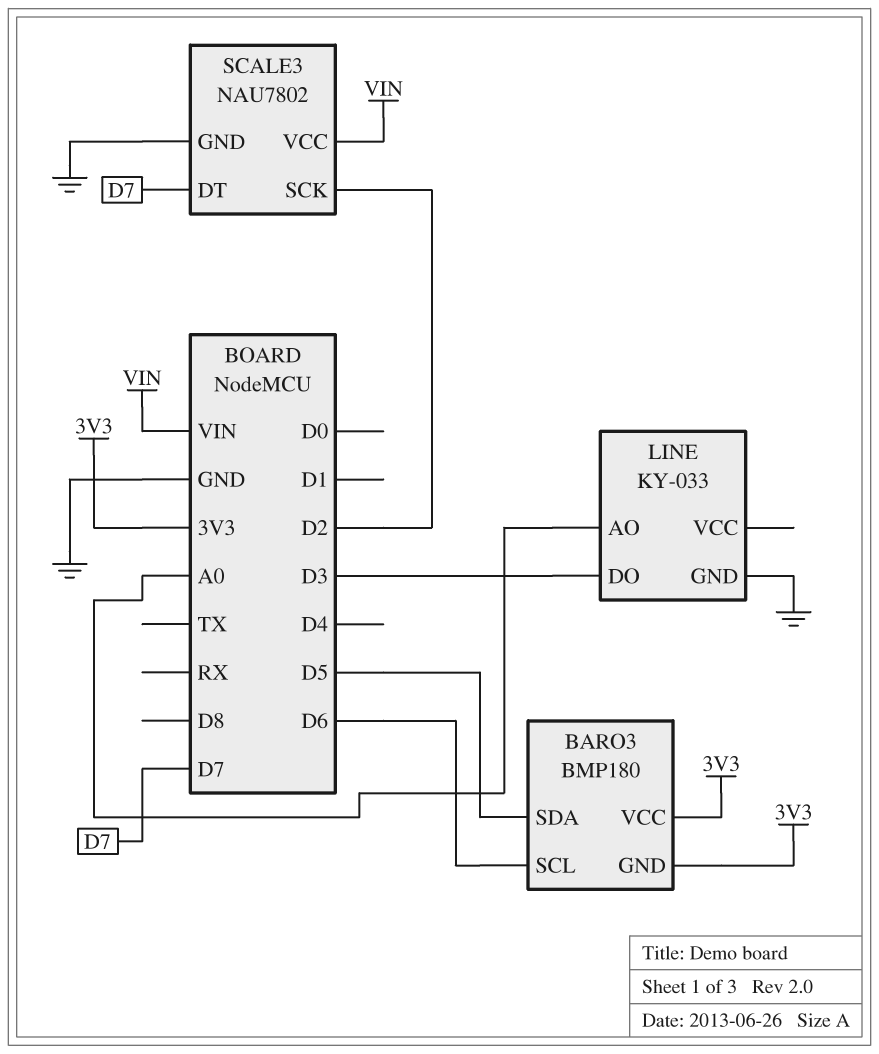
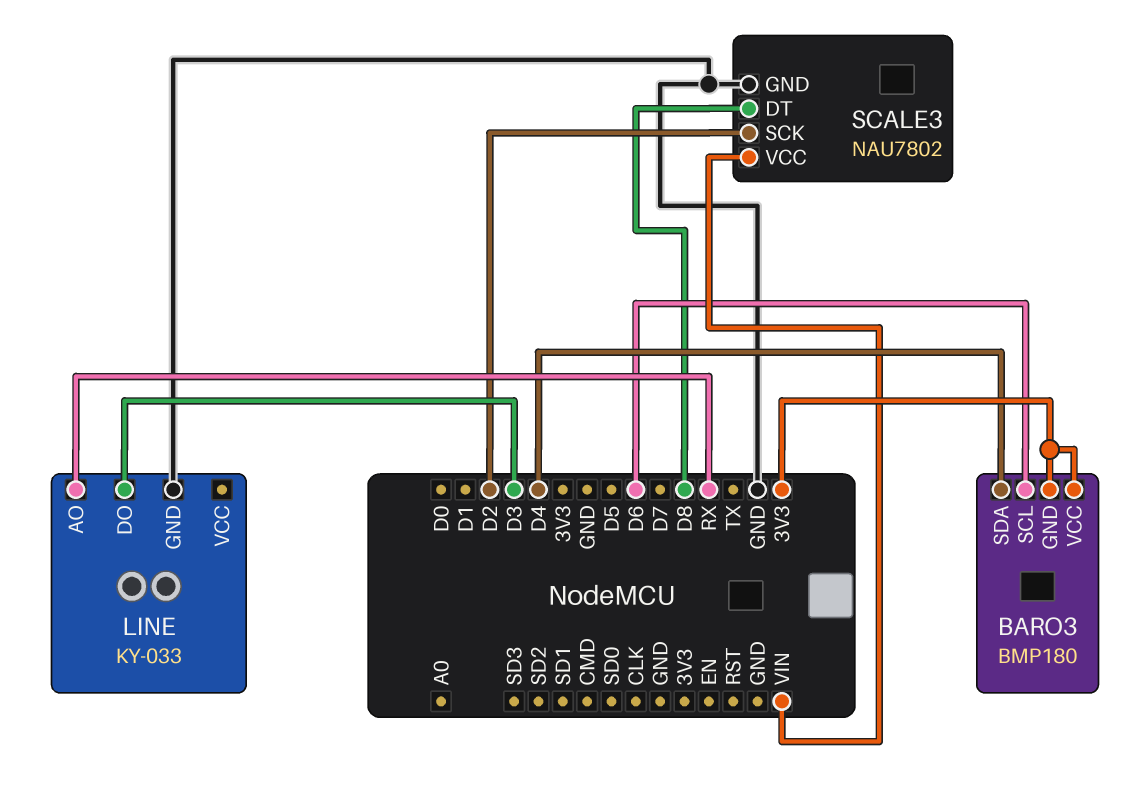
BARO3 pin SDA: D5 -> D4
LINE pin AO: A0 -> RX
SCALE3 pin DT: D7 -> D8

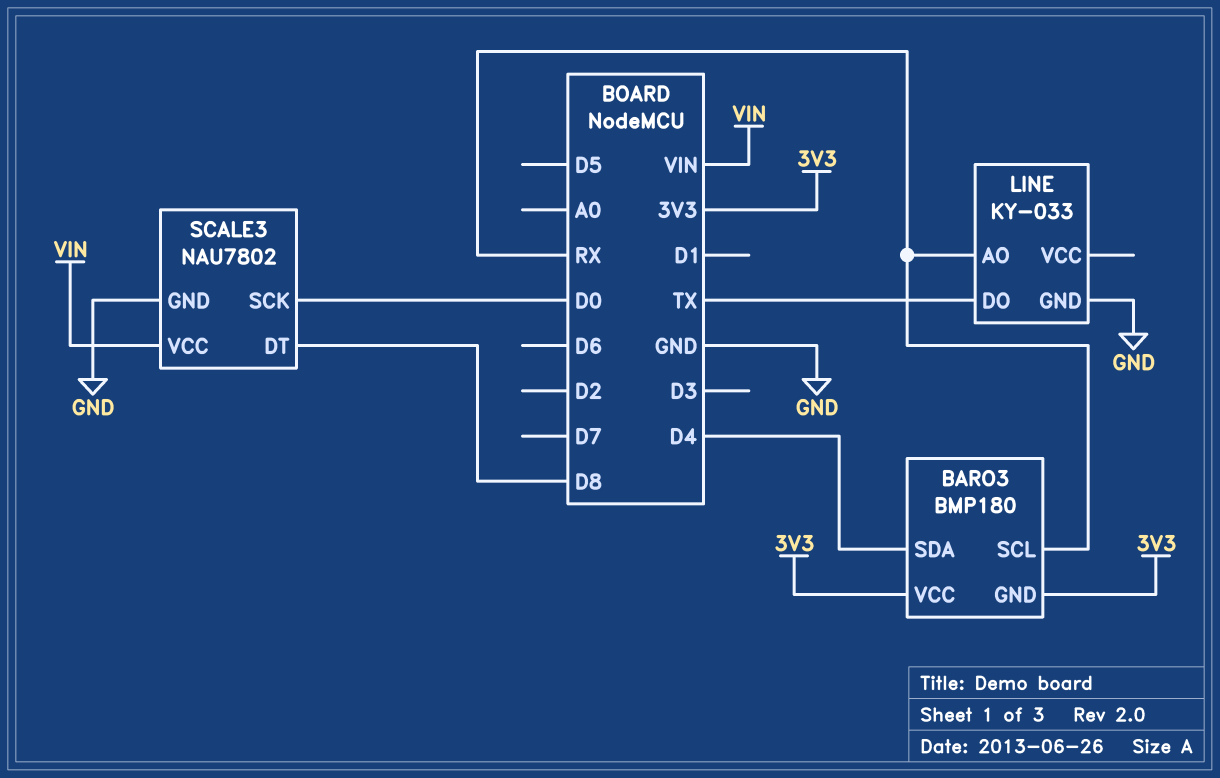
BARO3 pin SCL: D6 -> RX
LINE pin DO: D3 -> TX
SCALE3 pin SCK: D2 -> D0

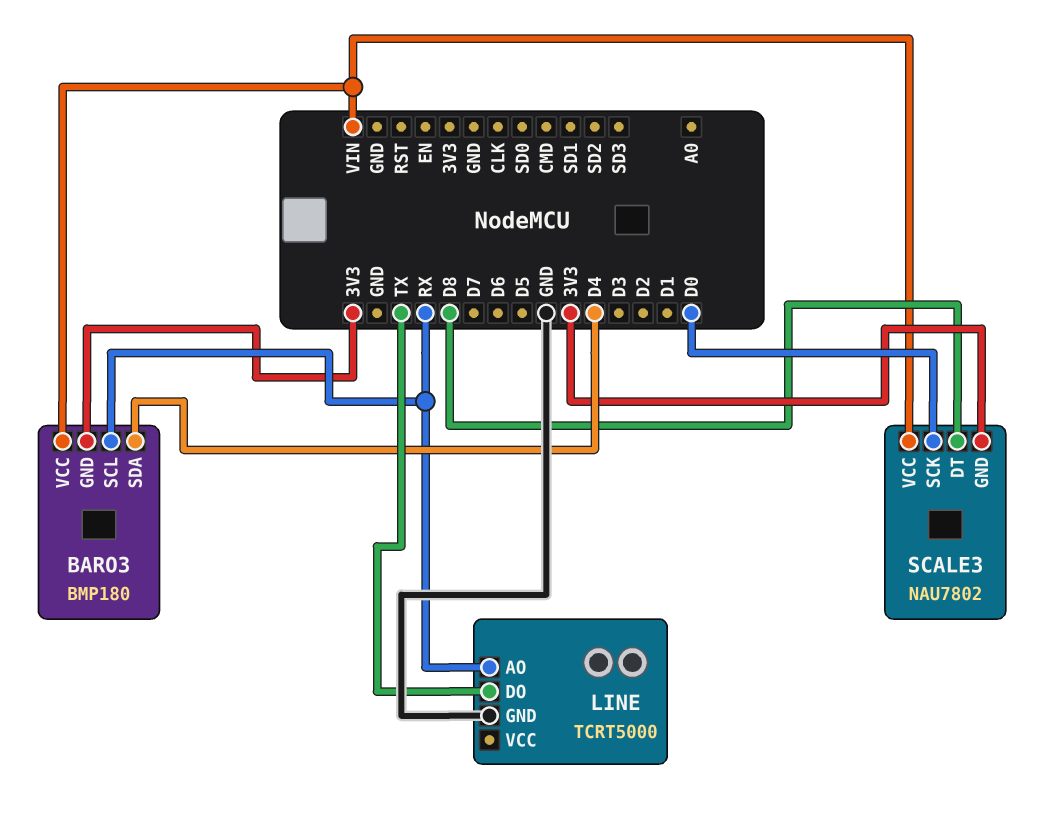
BARO3 pin VCC: 3V3 -> VIN
LINE: KY-033 -> TCRT5000
SCALE3 pin GND: GND -> 3V3

